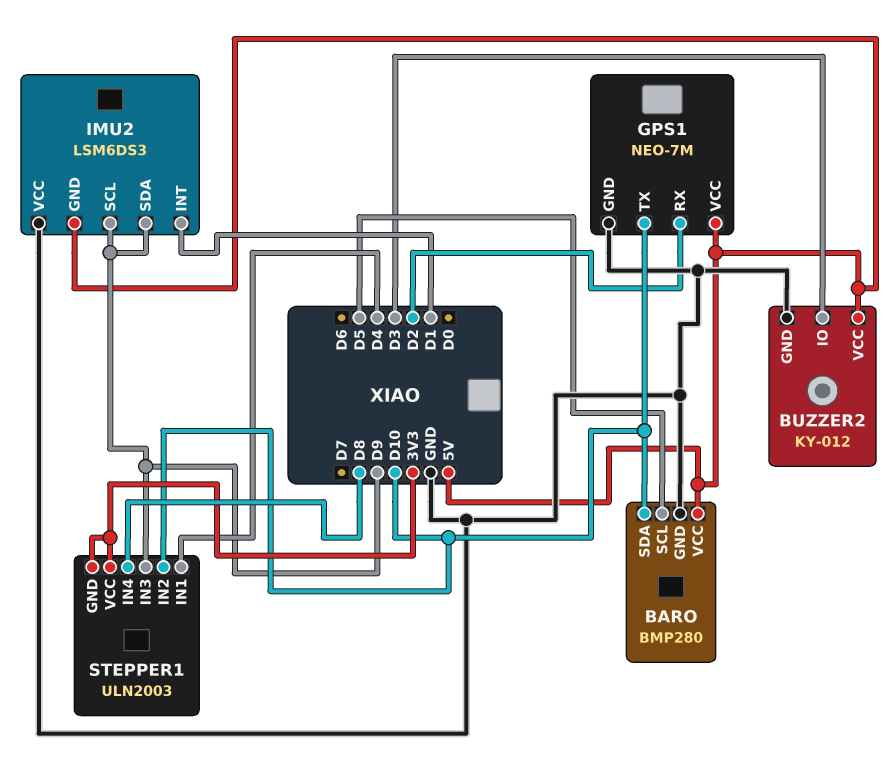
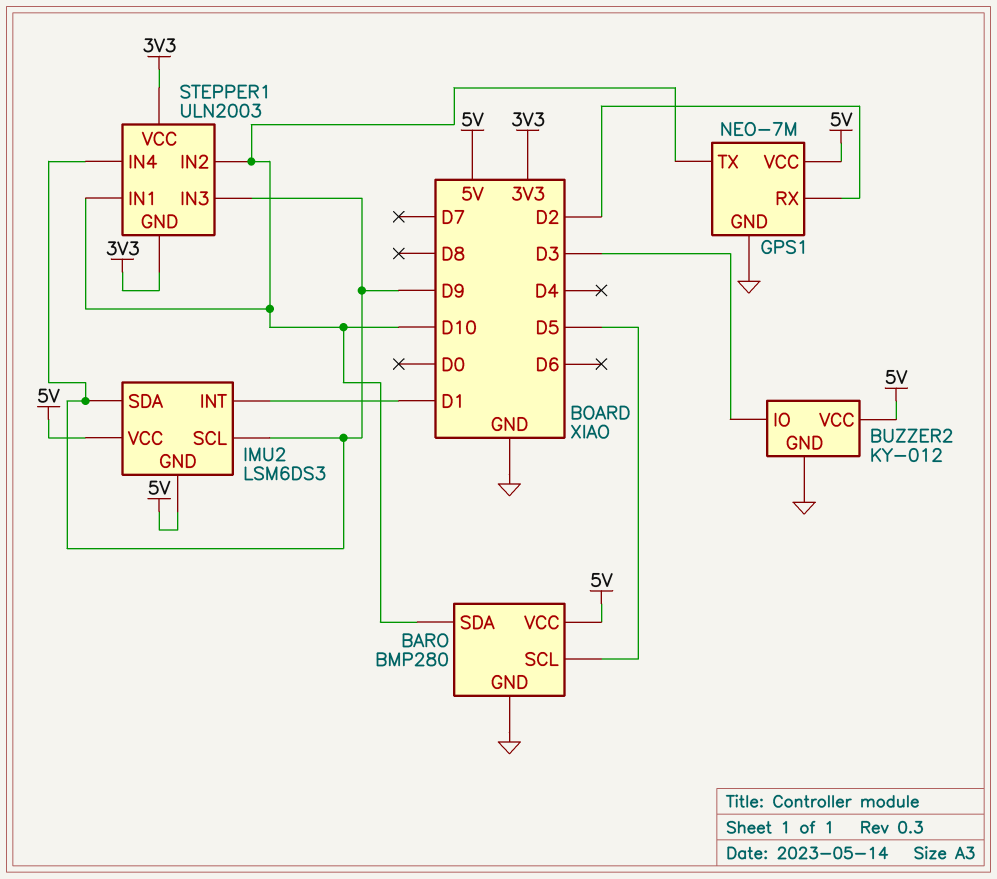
IMU2 pin VCC: GND -> 5V
STEPPER1 pin IN1: D4 -> D10
STEPPER1 pin IN4: D8 -> D9

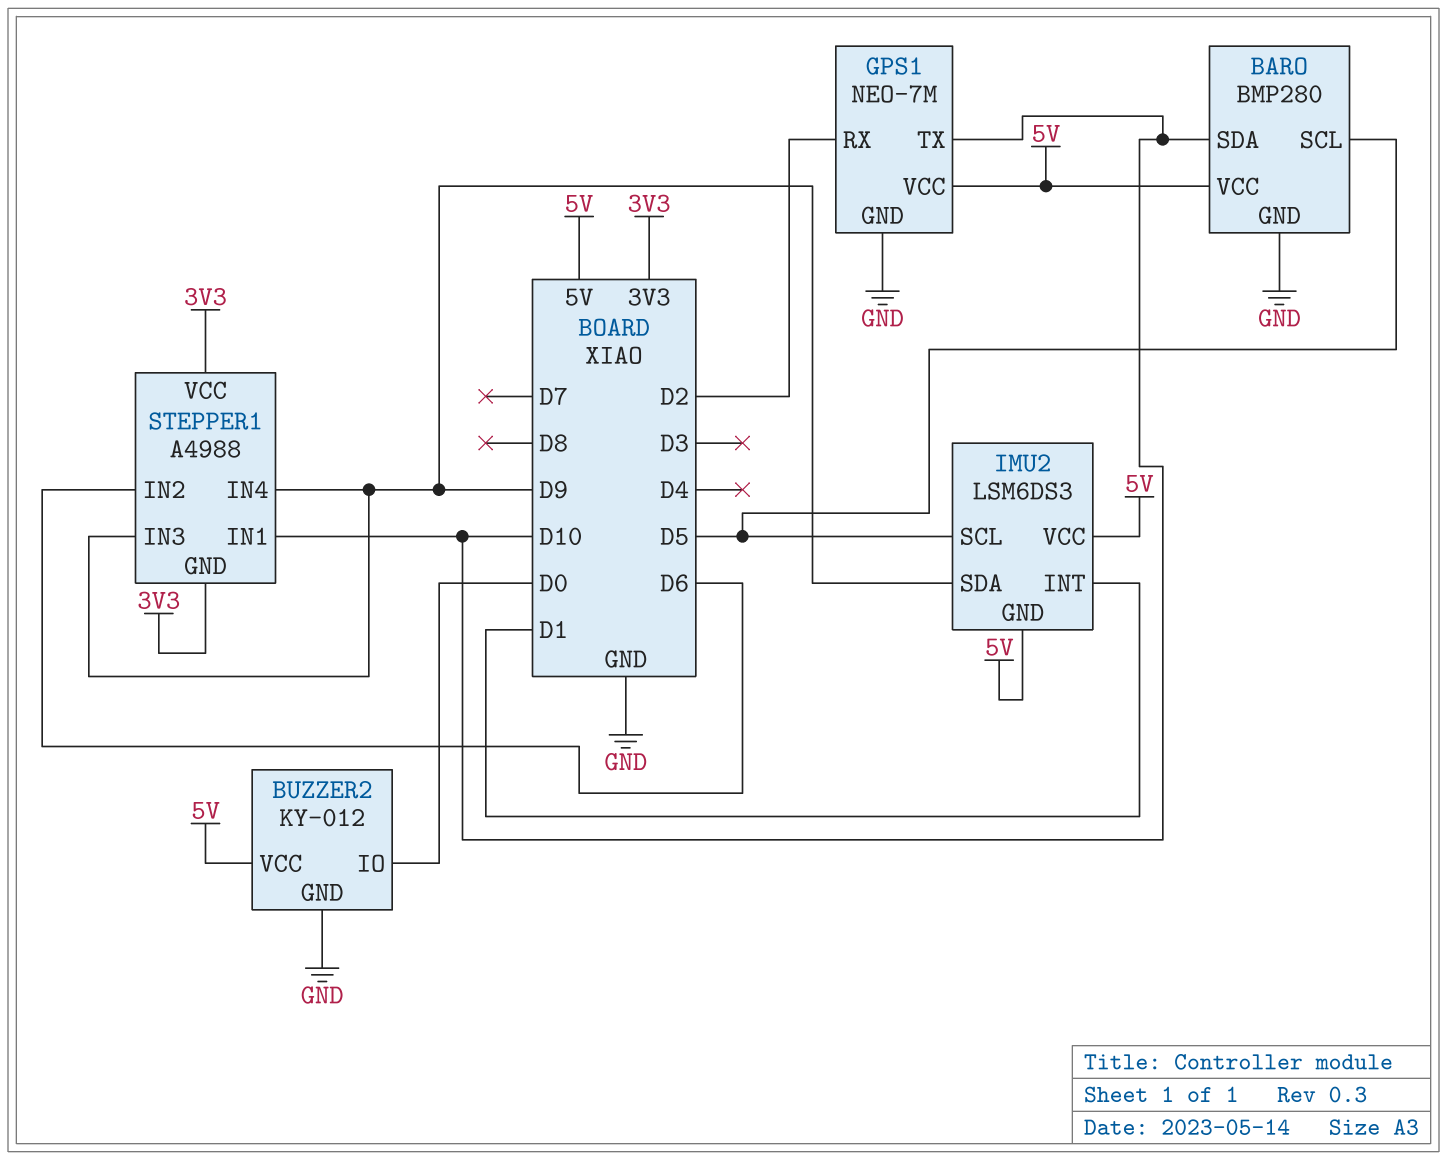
BUZZER2 pin IO: D3 -> D0
IMU2 pin SCL: D9 -> D5
STEPPER1: ULN2003 -> A4988
STEPPER1 pin IN2: D10 -> D6

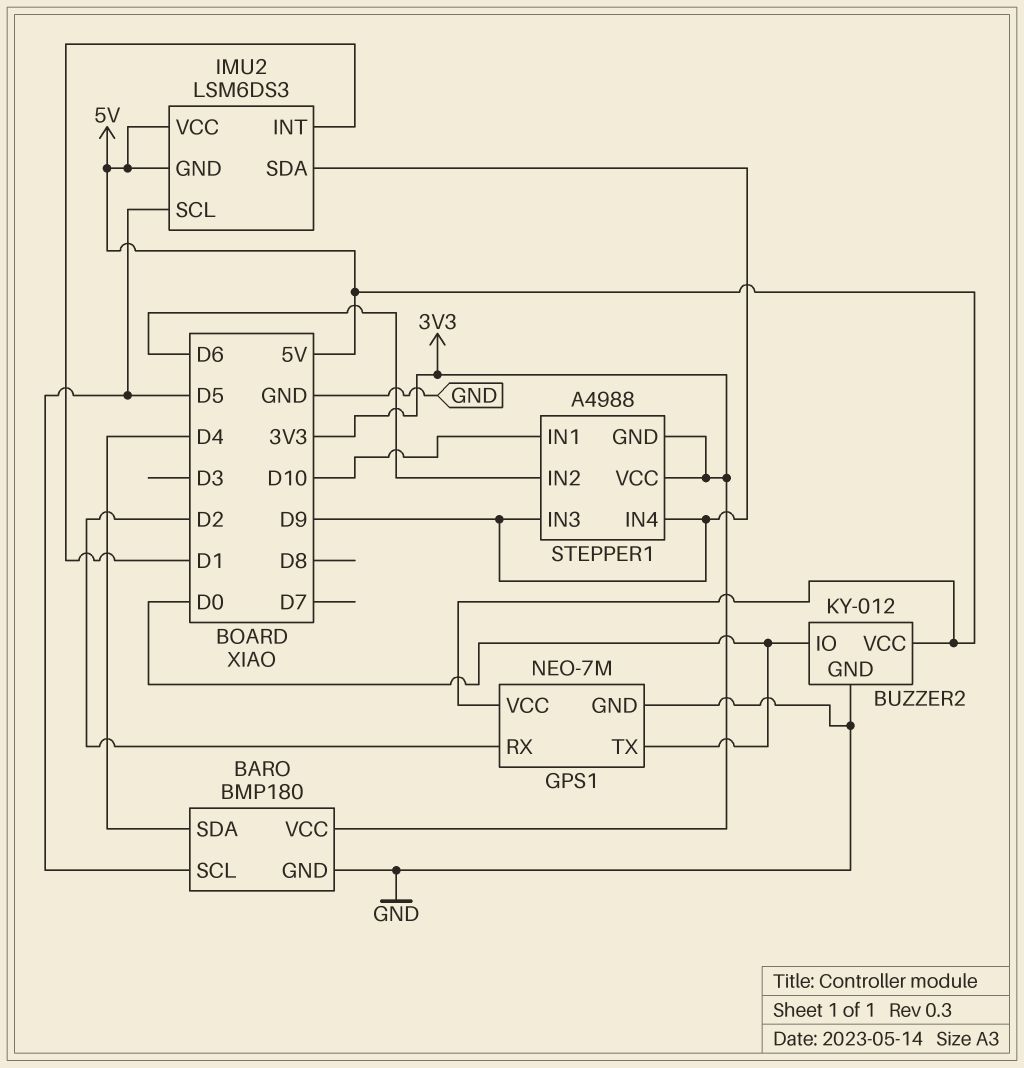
BARO: BMP280 -> BMP180
BARO pin SDA: D10 -> D4
BARO pin VCC: 5V -> 3V3
GPS1 pin TX: D10 -> D0

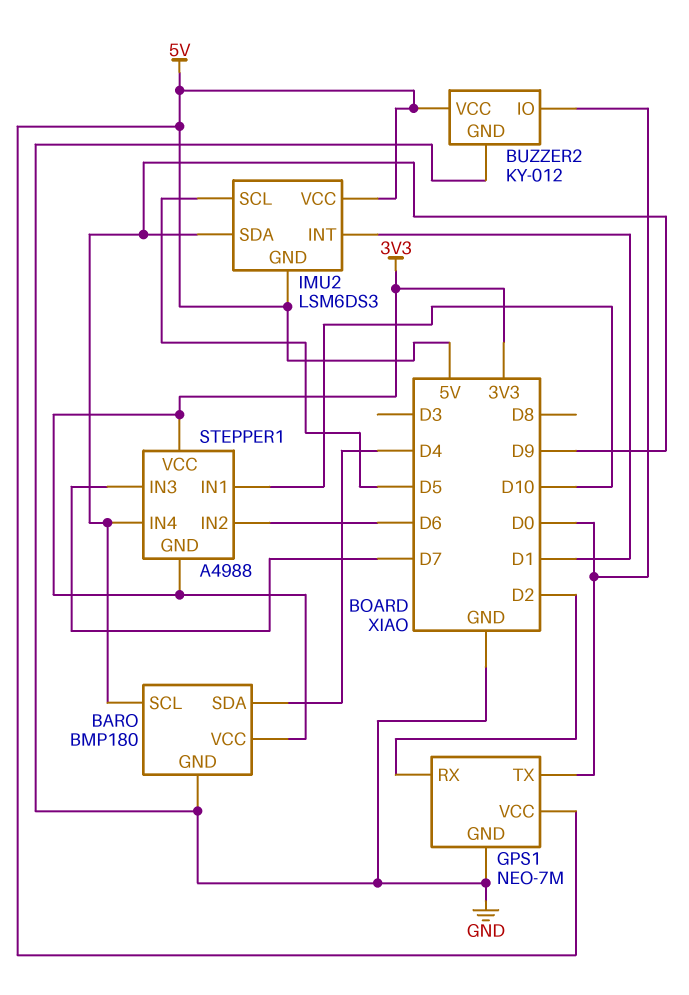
BARO pin SCL: D5 -> D9
STEPPER1 pin IN3: D9 -> D7

